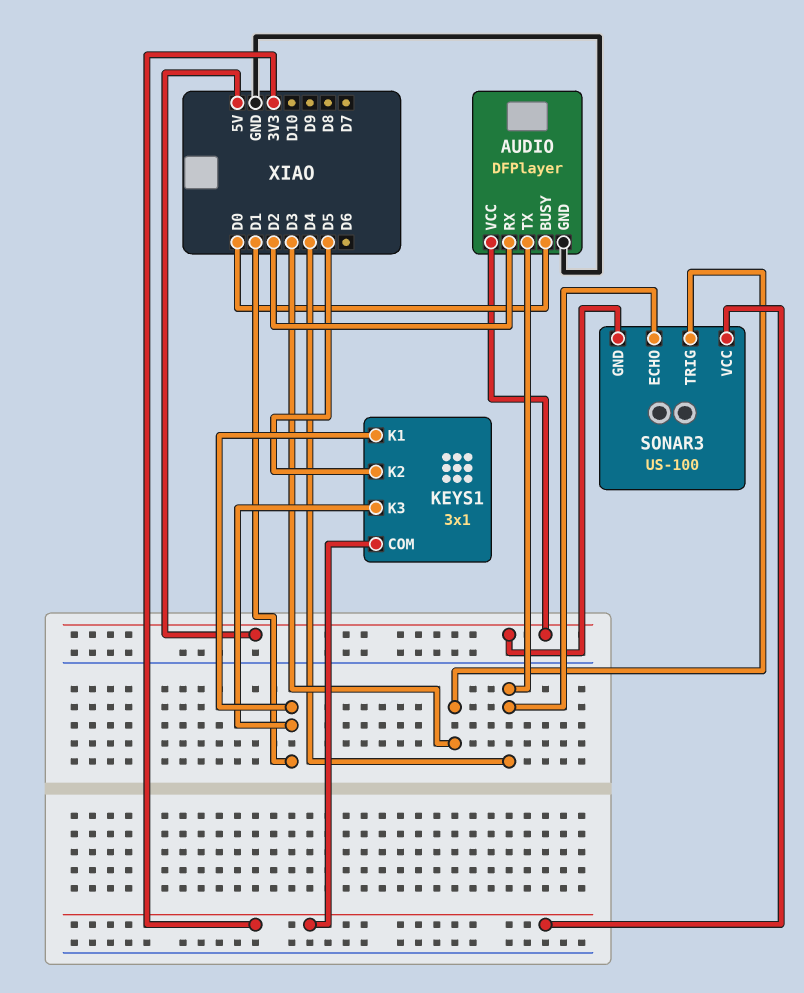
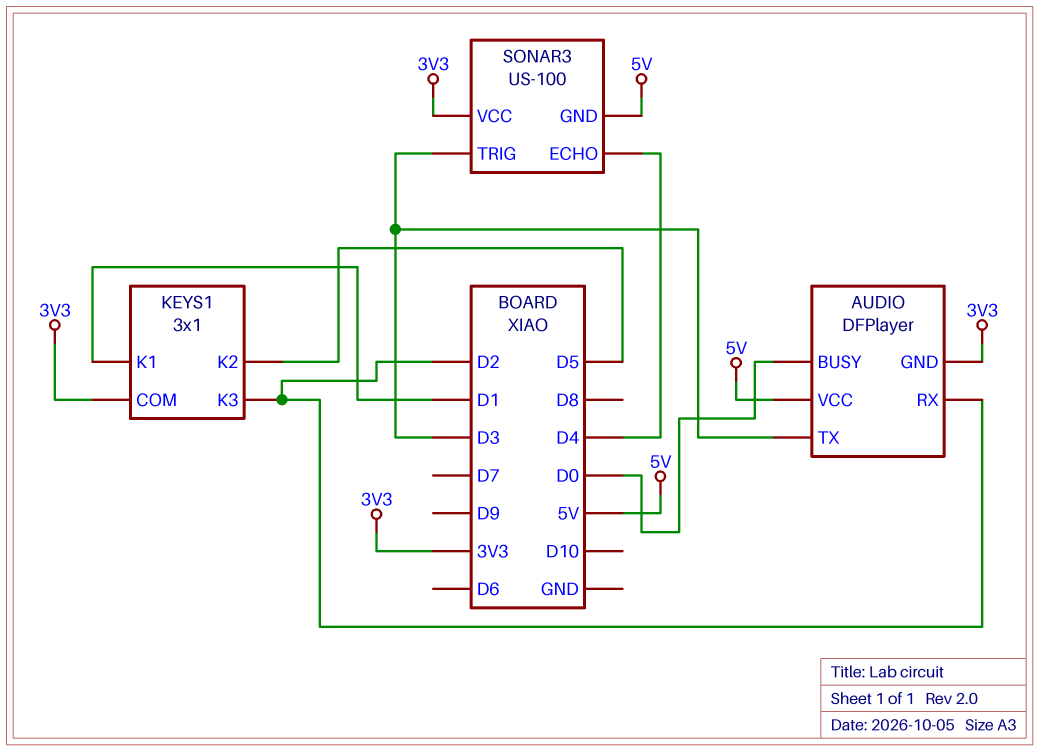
AUDIO pin GND: GND -> 3V3
AUDIO pin TX: D4 -> D3
KEYS1 pin K3: D1 -> D2

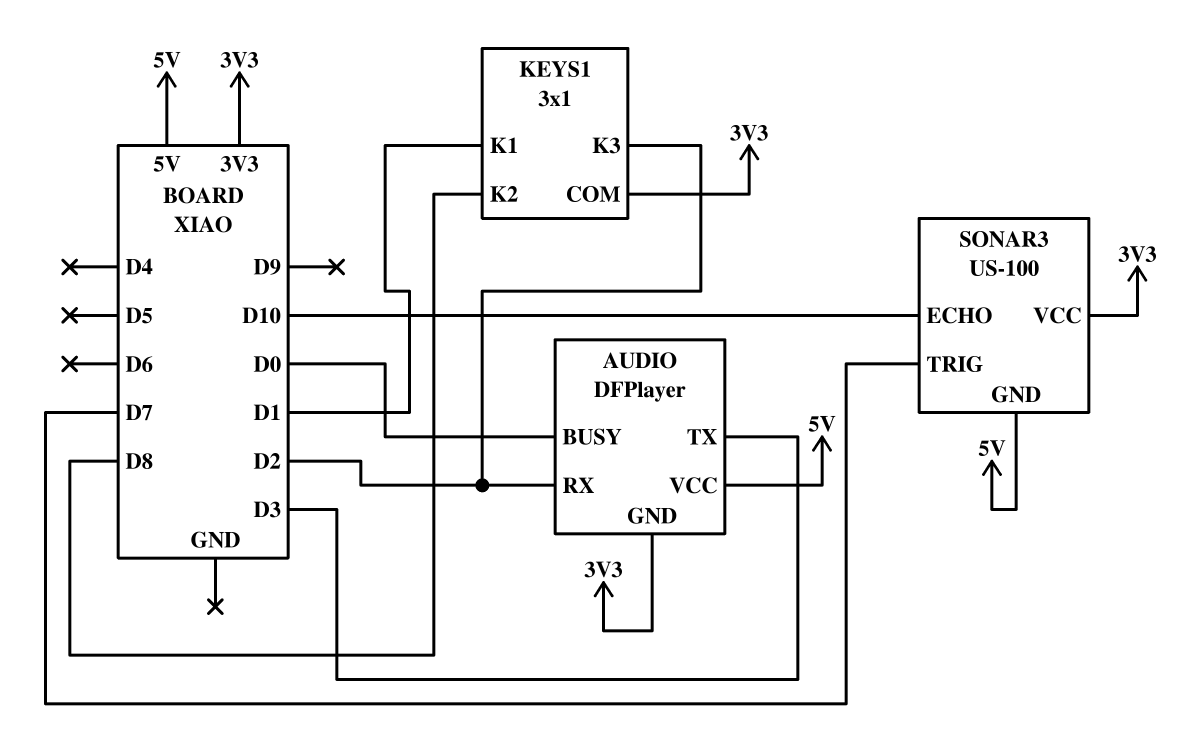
KEYS1 pin K2: D5 -> D8
SONAR3 pin ECHO: D4 -> D10
SONAR3 pin TRIG: D3 -> D7

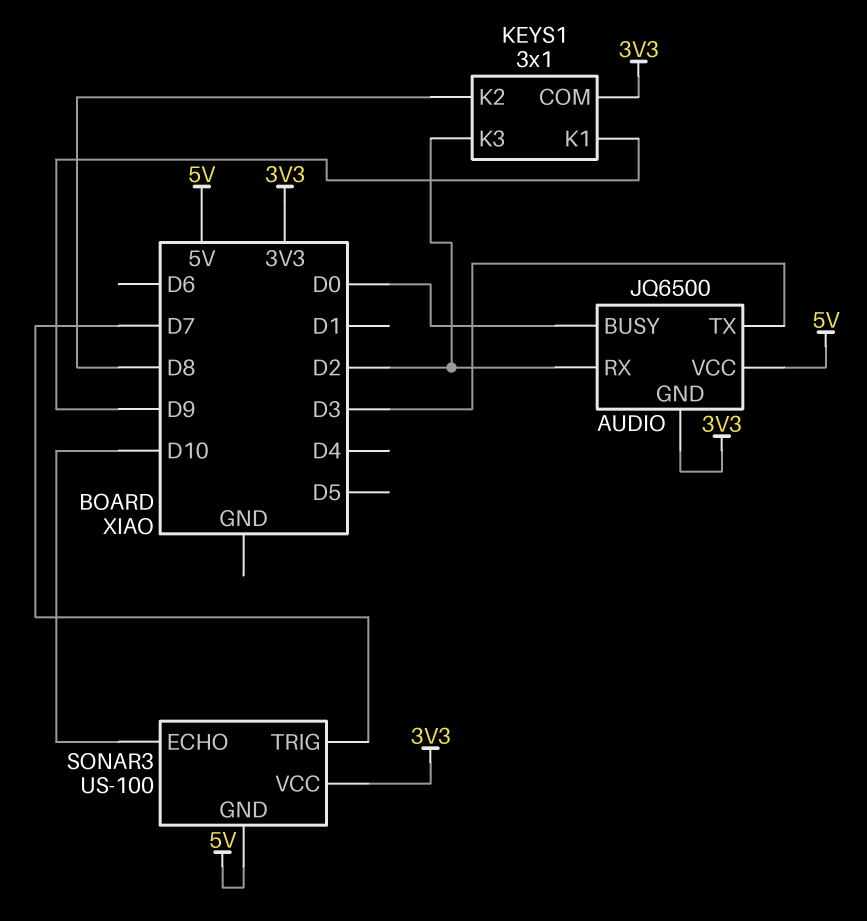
AUDIO: DFPlayer -> JQ6500
KEYS1 pin K1: D1 -> D9

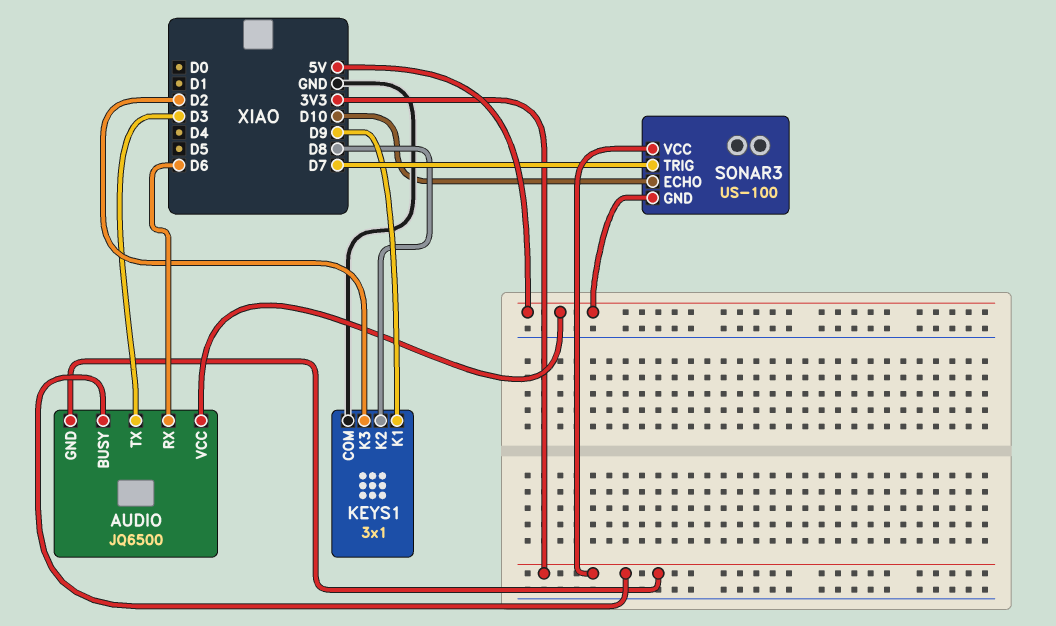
AUDIO pin BUSY: D0 -> 3V3
AUDIO pin RX: D2 -> D6
KEYS1 pin COM: 3V3 -> GND

